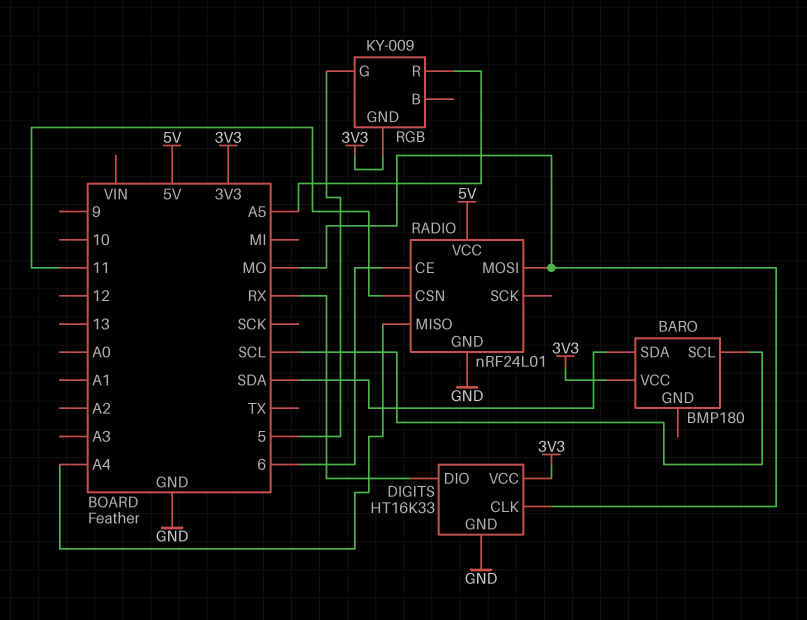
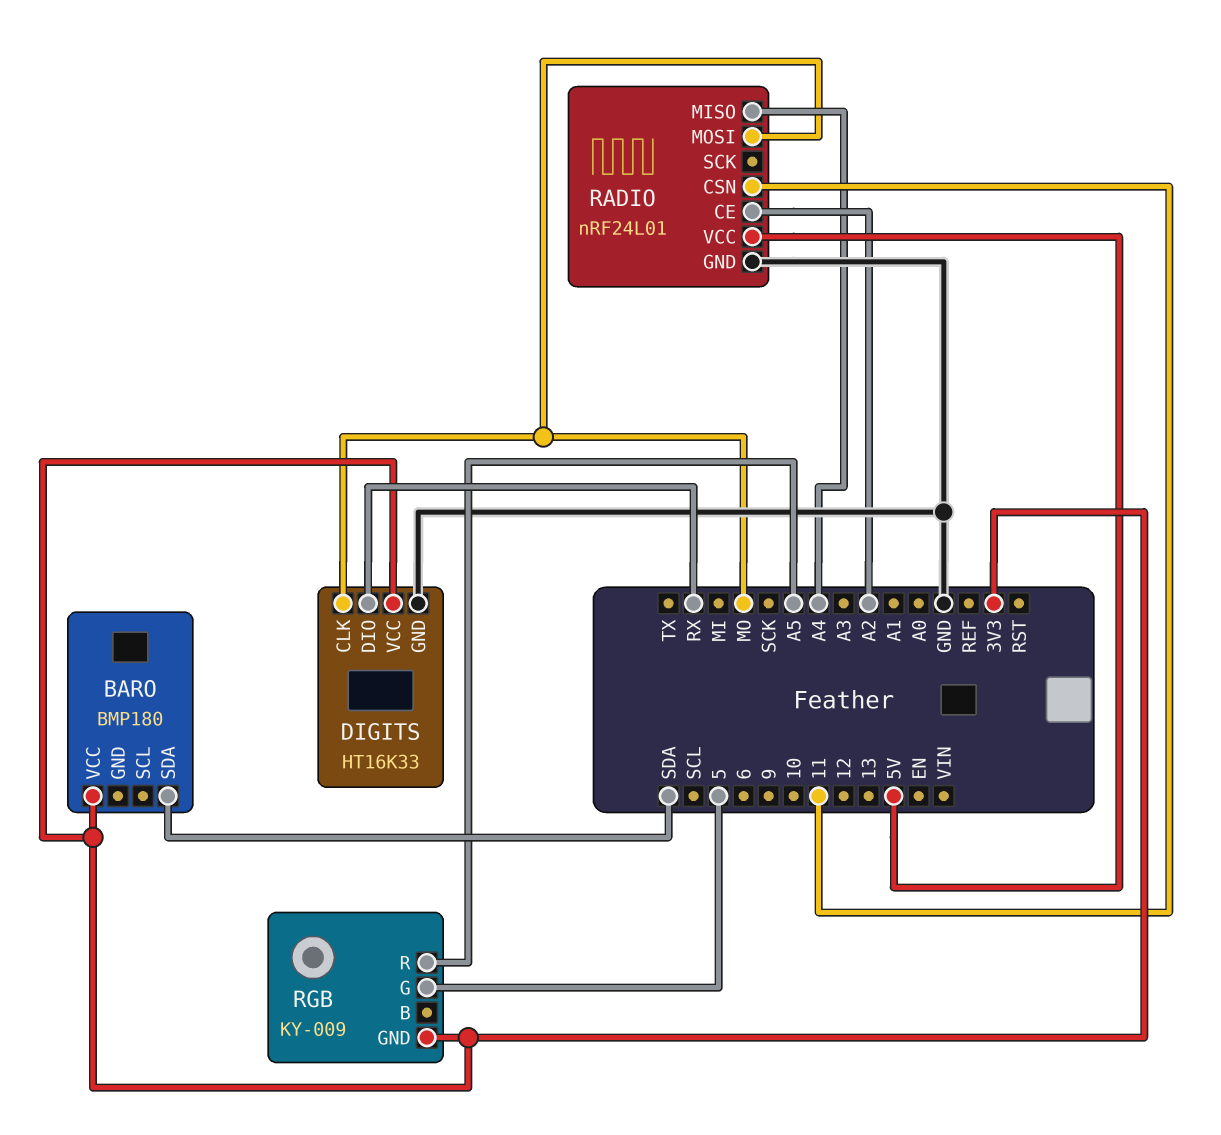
BARO pin SCL: SCL -> none
RADIO pin CE: 6 -> A2

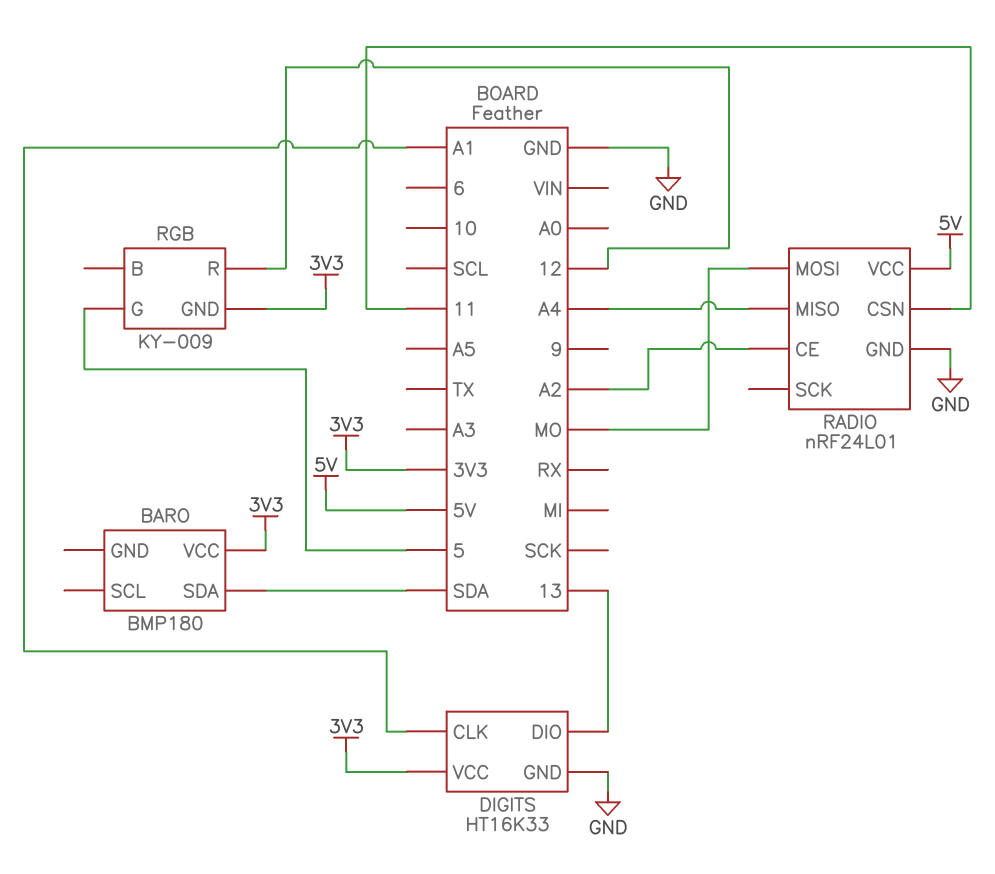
DIGITS pin CLK: MO -> A1
DIGITS pin DIO: RX -> 13
RGB pin R: A5 -> 12

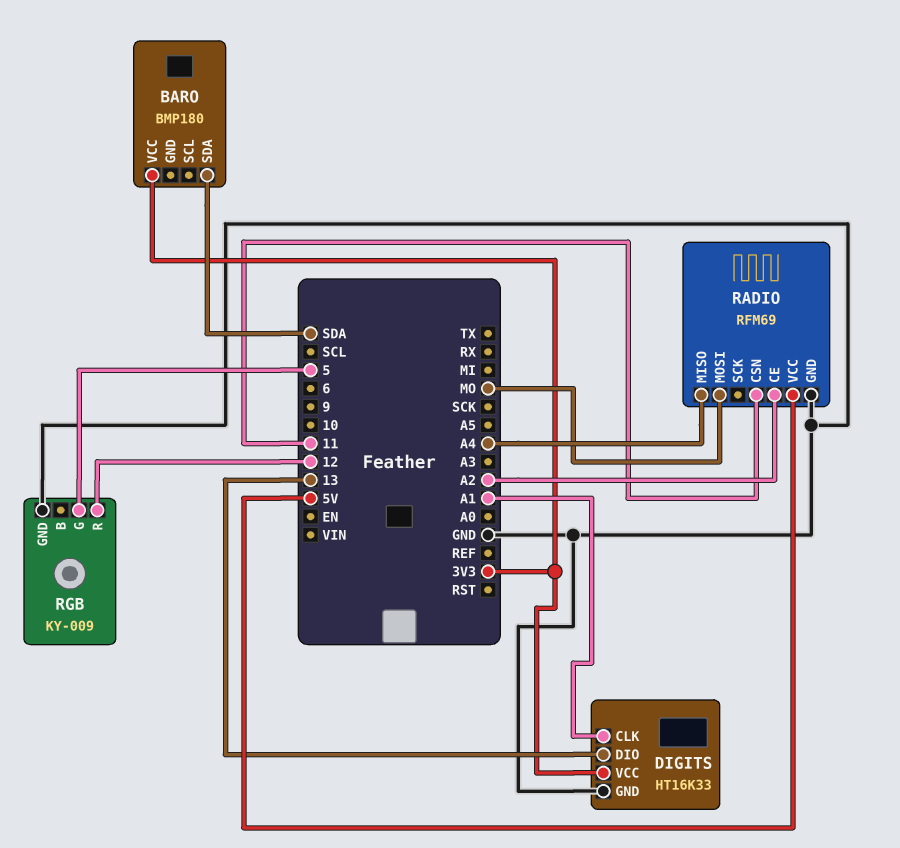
RADIO: nRF24L01 -> RFM69
RGB pin GND: 3V3 -> GND

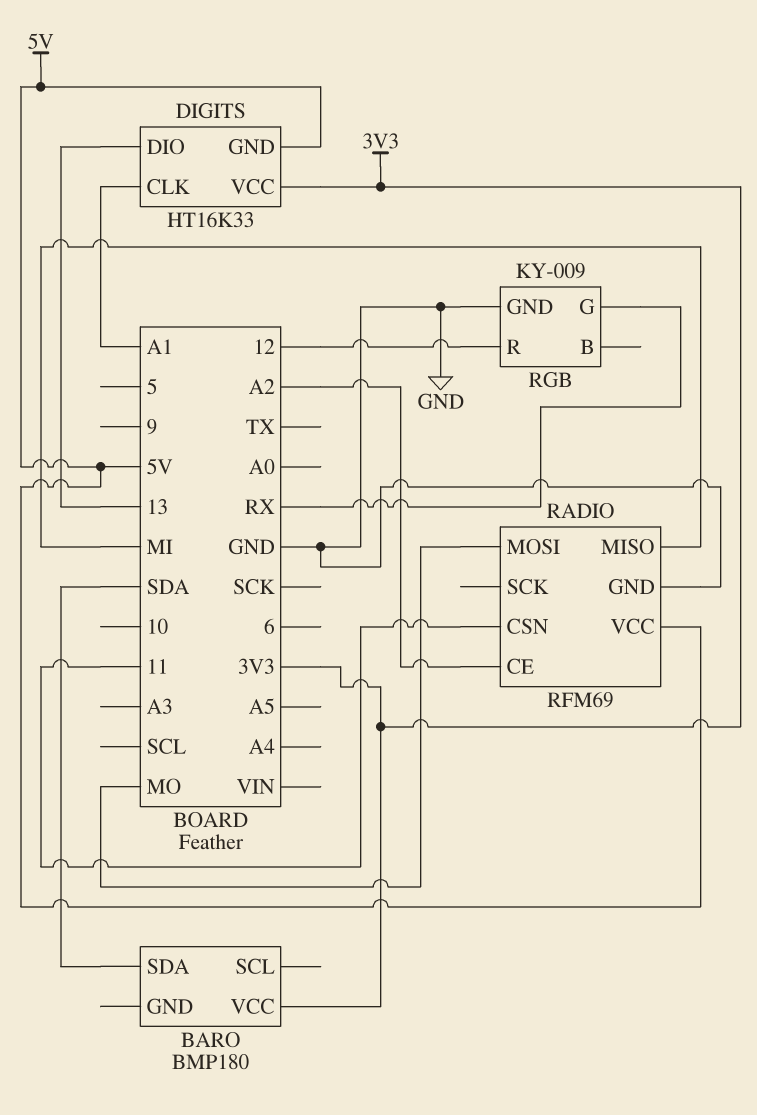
DIGITS pin GND: GND -> 5V
RADIO pin MISO: A4 -> MI
RGB pin G: 5 -> RX

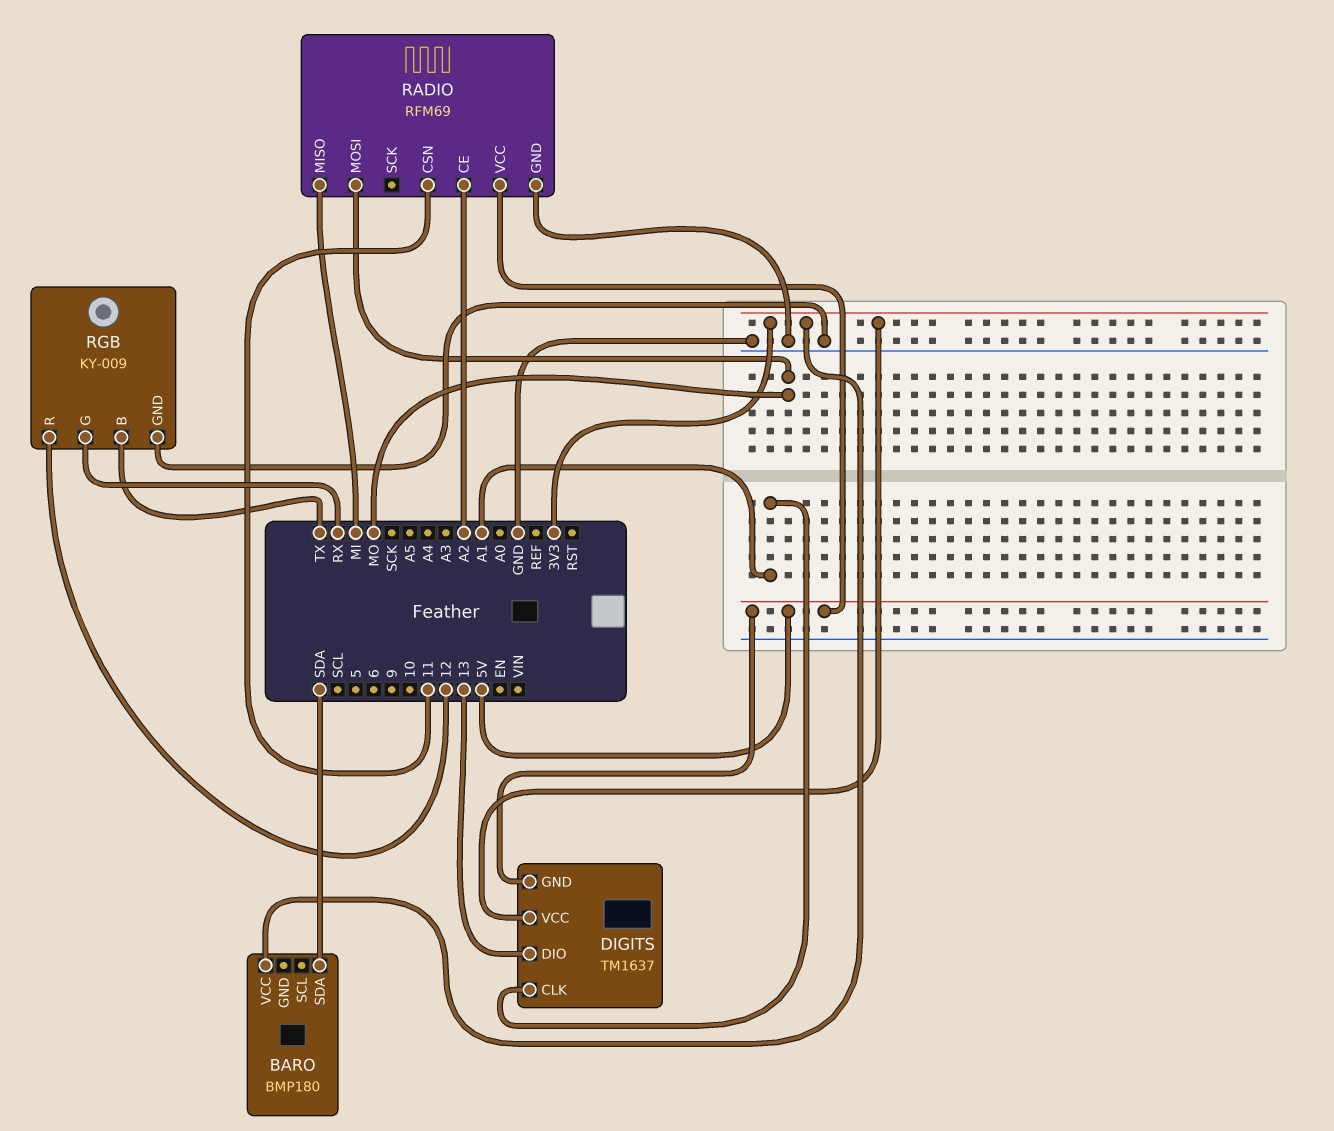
DIGITS: HT16K33 -> TM1637
RGB pin B: none -> TX

